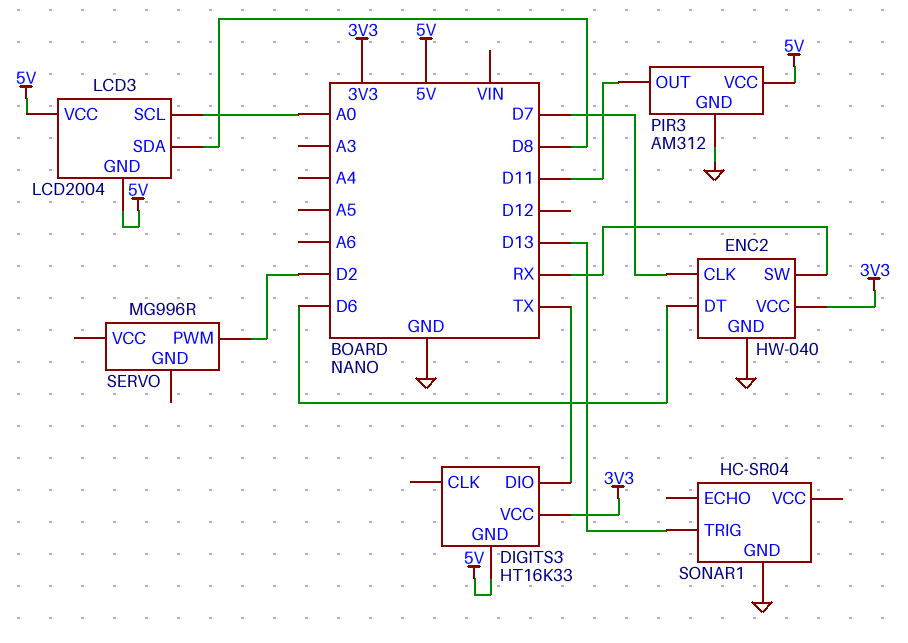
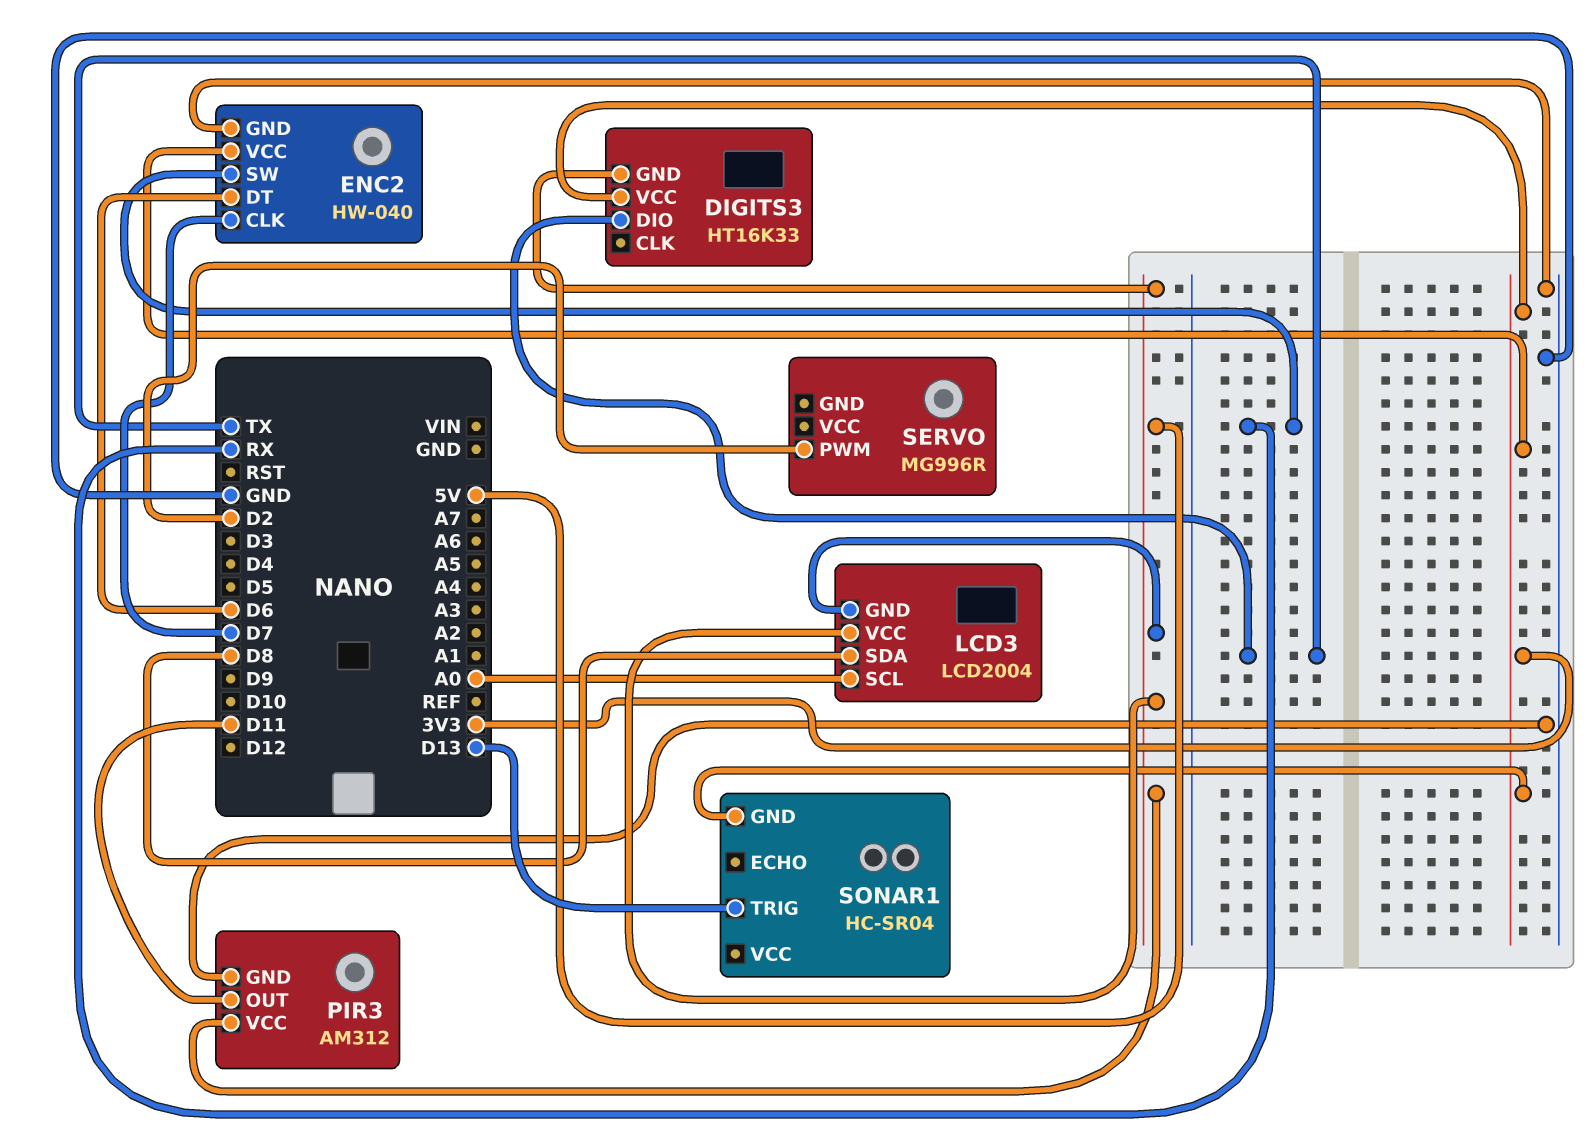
SONAR1 pin GND: GND -> 3V3

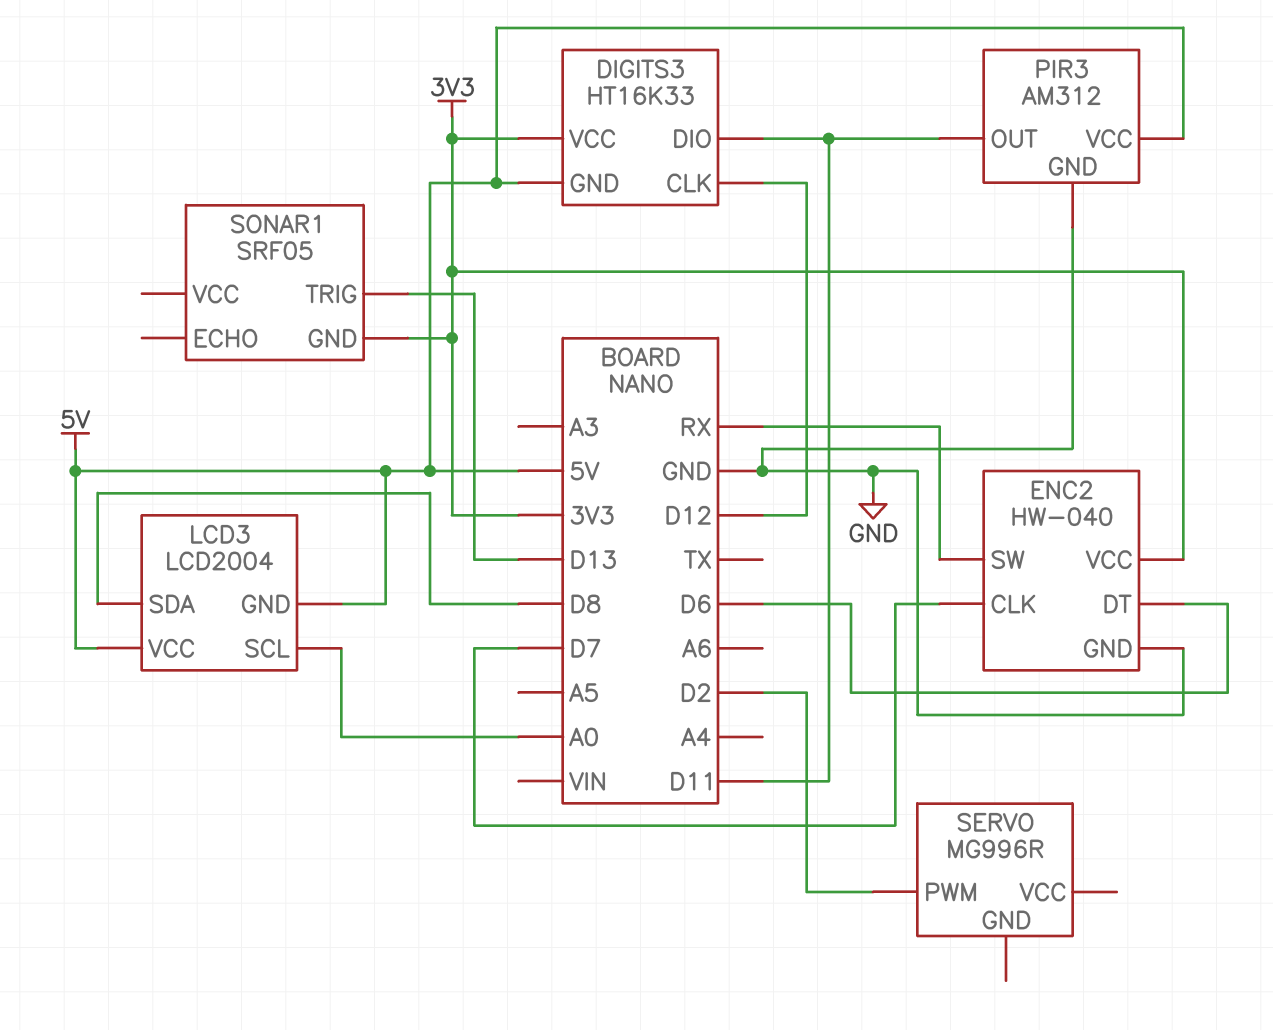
DIGITS3 pin CLK: none -> D12
DIGITS3 pin DIO: TX -> D11
SONAR1: HC-SR04 -> SRF05

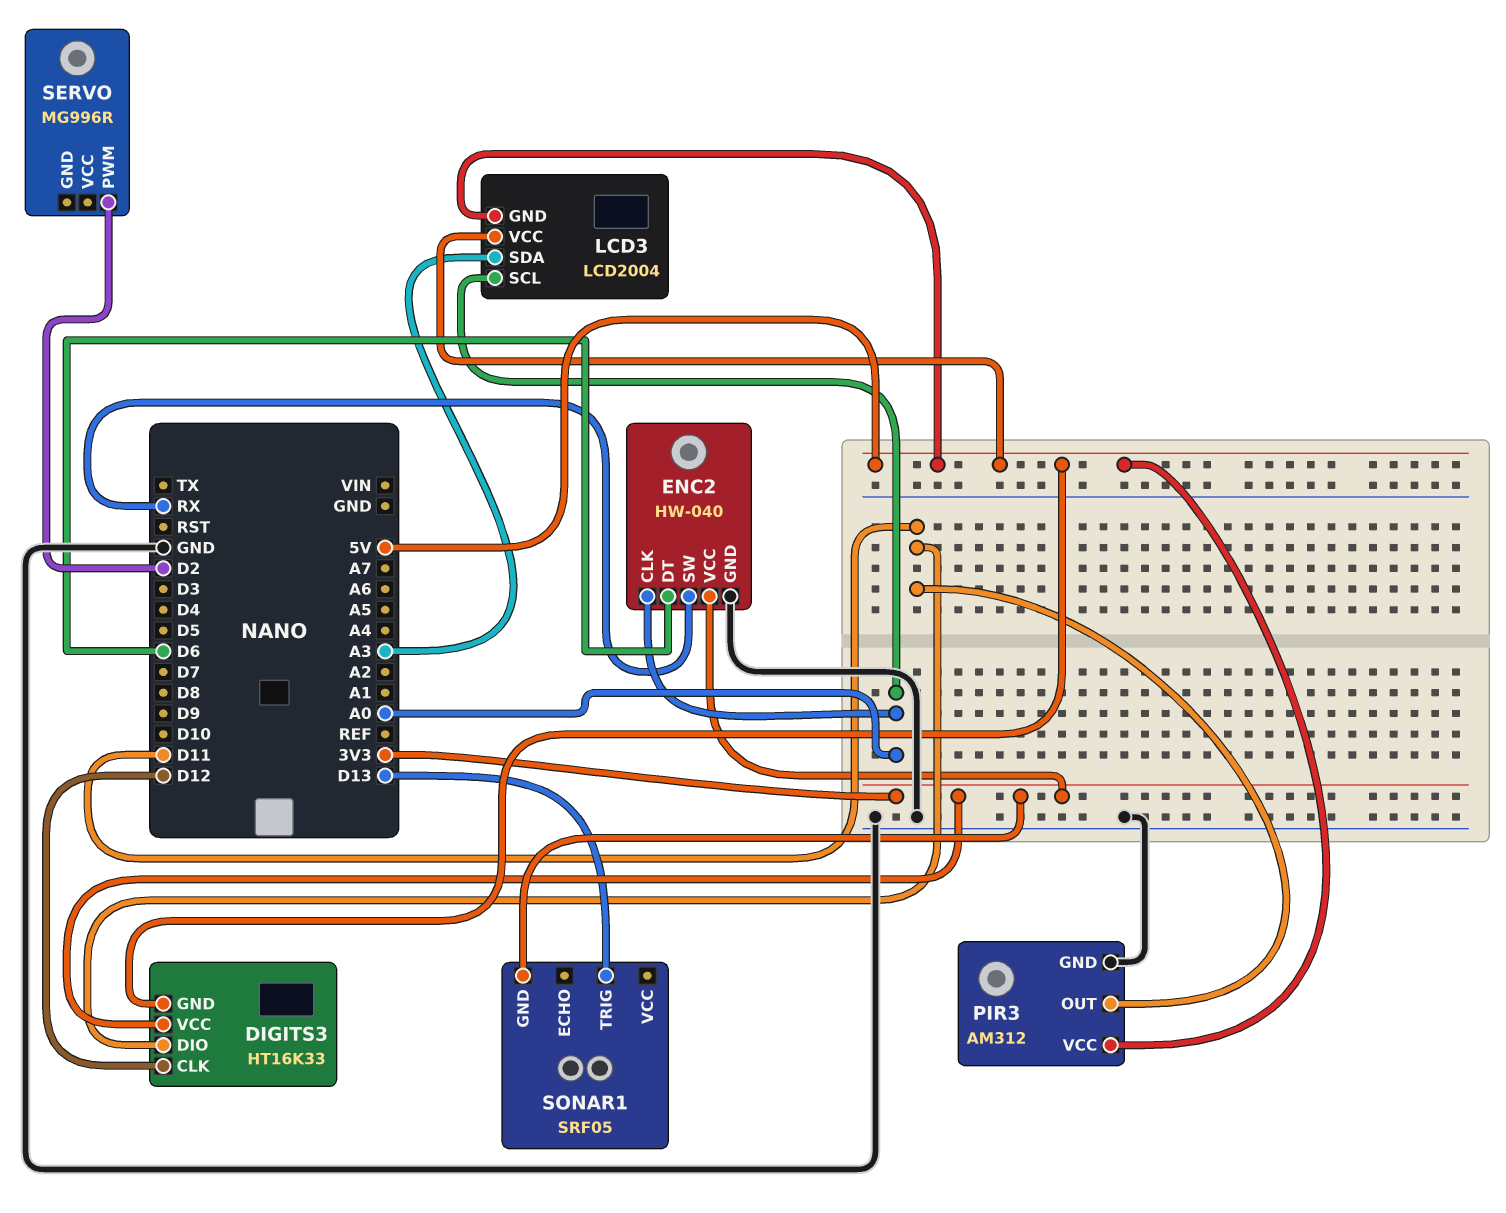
ENC2 pin CLK: D7 -> A0
LCD3 pin SDA: D8 -> A3

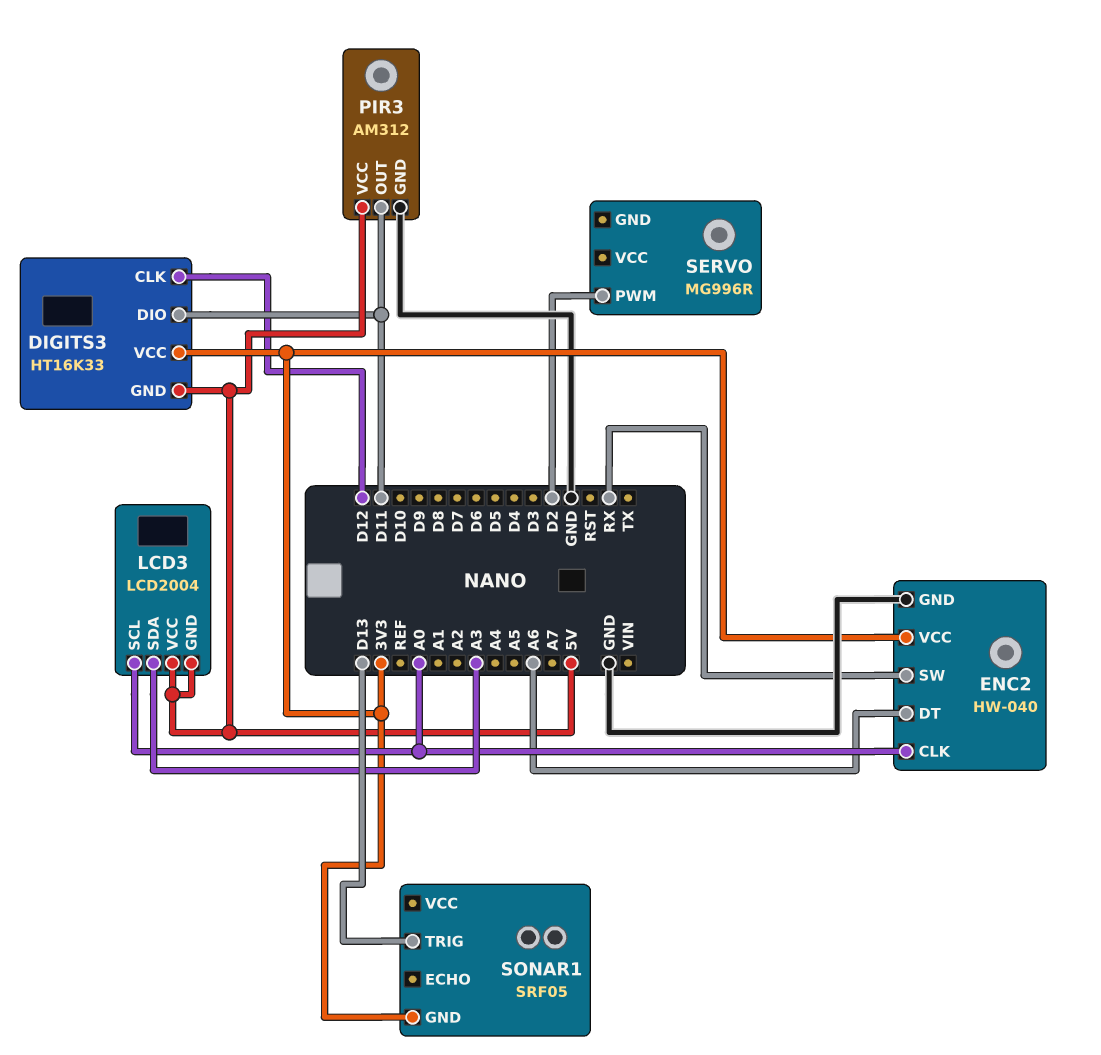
ENC2 pin DT: D6 -> A6

